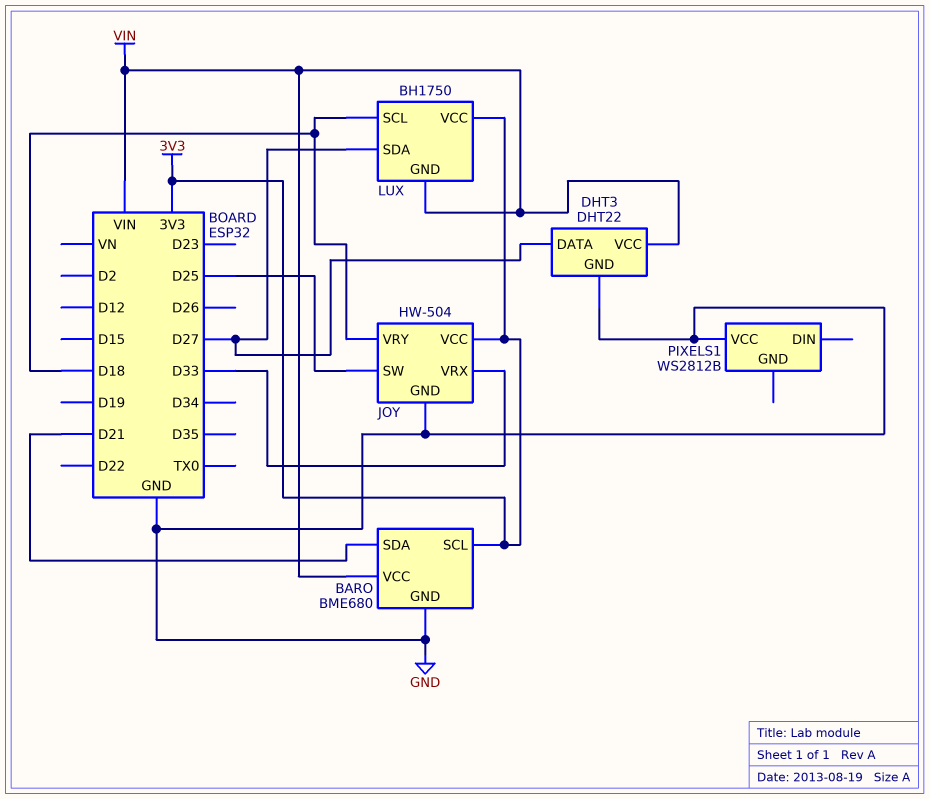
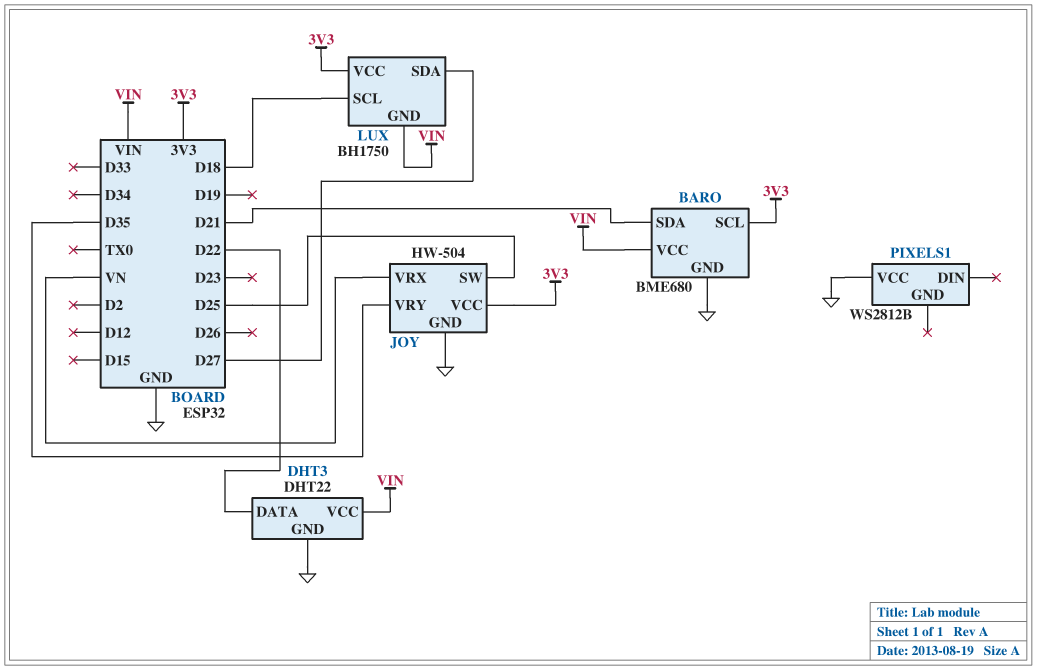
DHT3 pin DATA: D27 -> D22
JOY pin VRX: D33 -> VN
JOY pin VRY: D18 -> D35

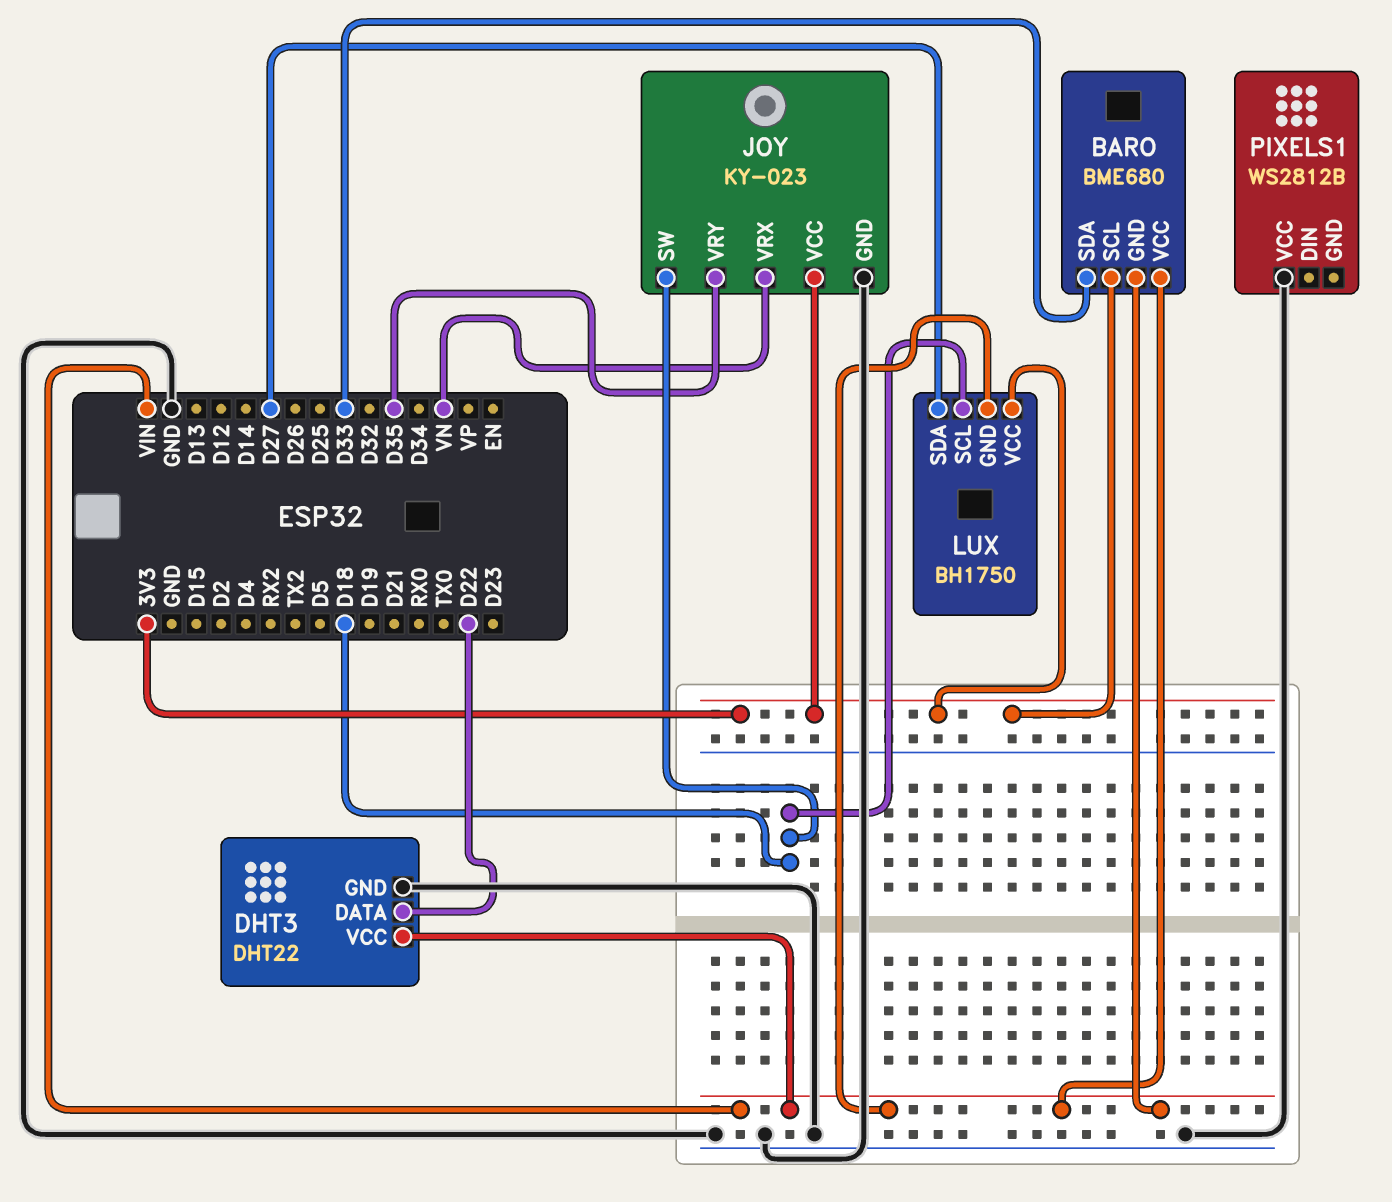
BARO pin GND: GND -> VIN
BARO pin SDA: D21 -> D33
JOY: HW-504 -> KY-023
JOY pin SW: D25 -> D18

